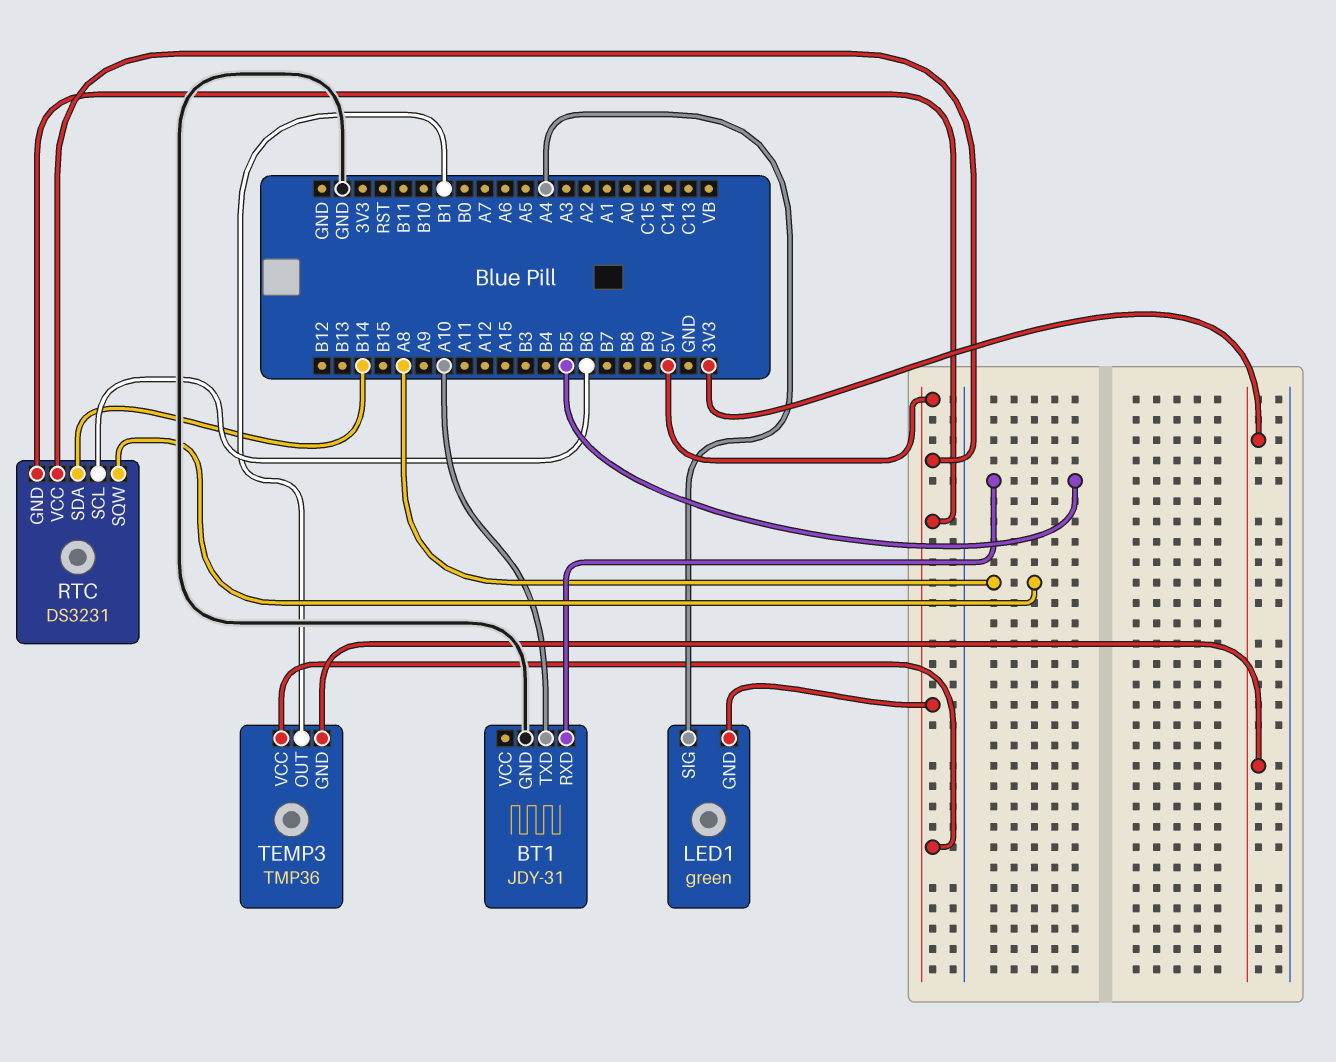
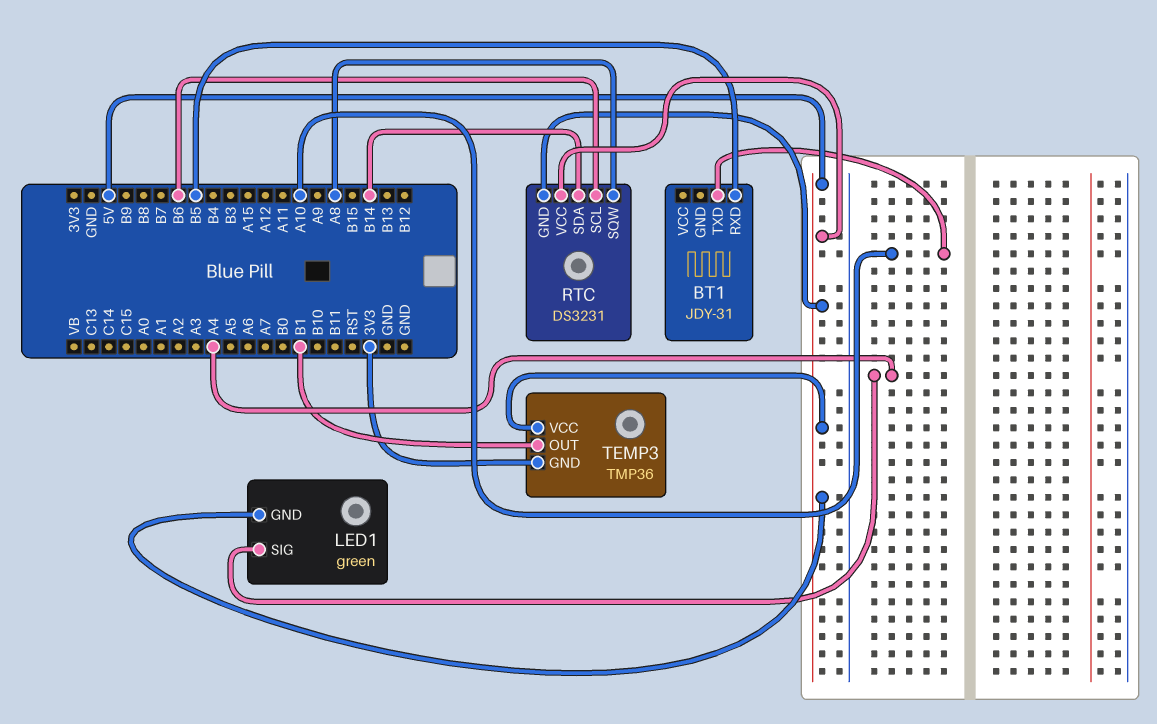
BT1 pin GND: GND -> none

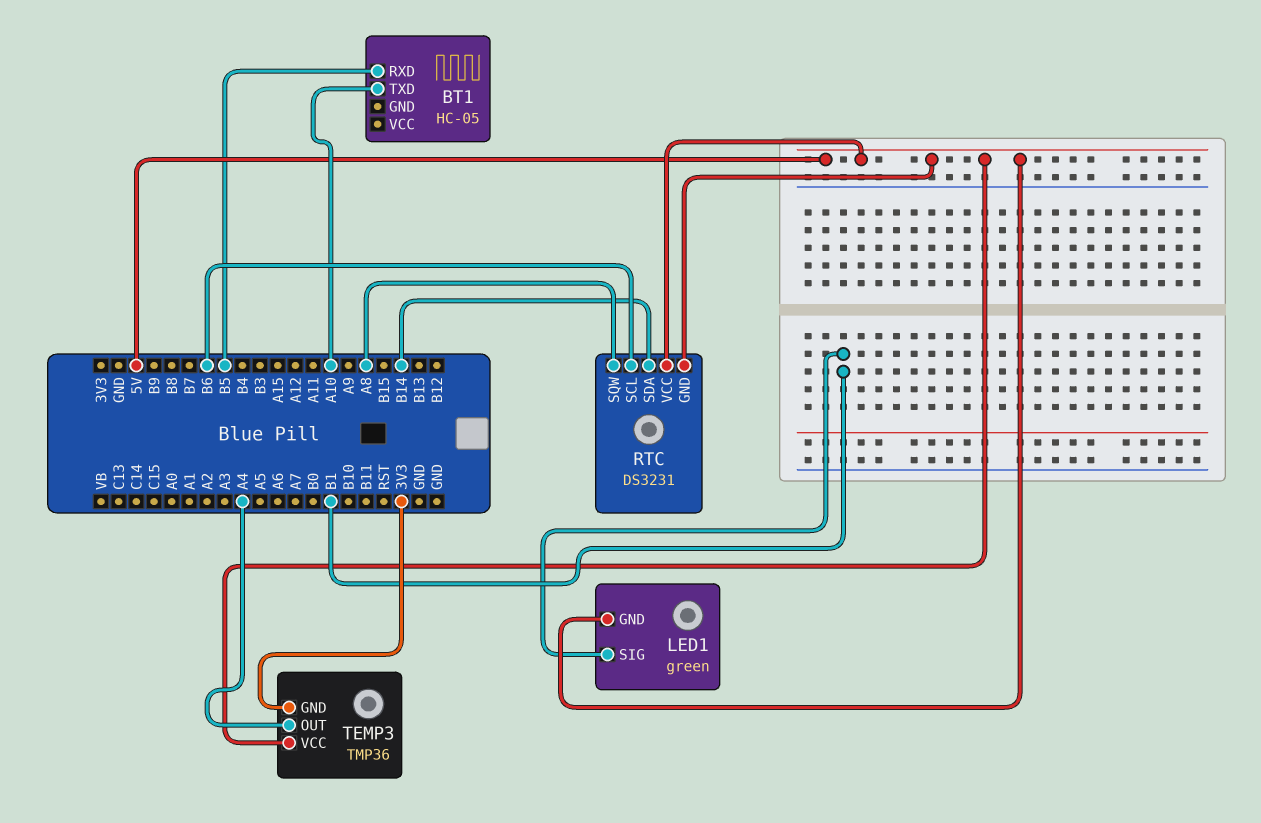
BT1: JDY-31 -> HC-05
LED1 pin SIG: A4 -> B1
TEMP3 pin OUT: B1 -> A4

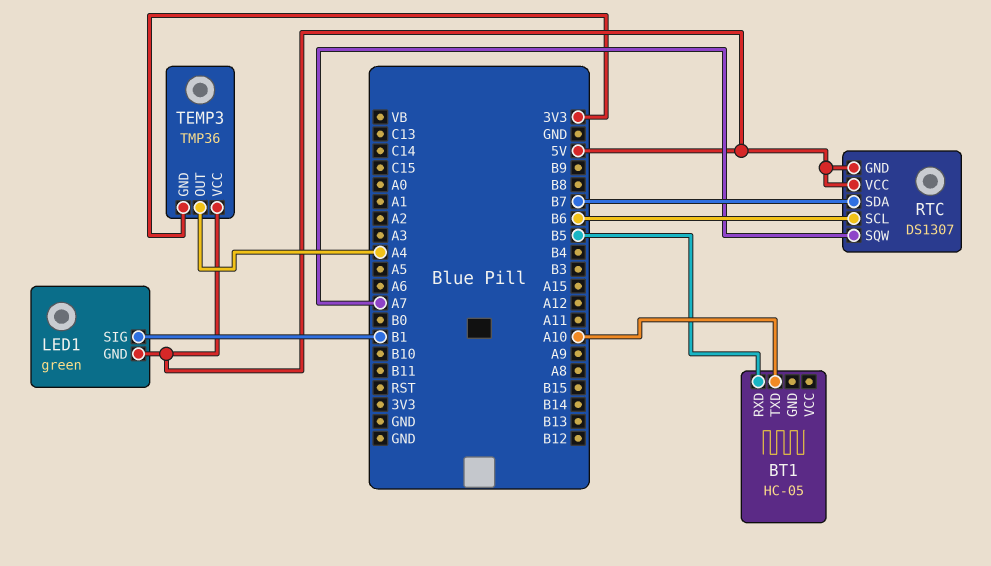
RTC: DS3231 -> DS1307
RTC pin SDA: B14 -> B7
RTC pin SQW: A8 -> A7

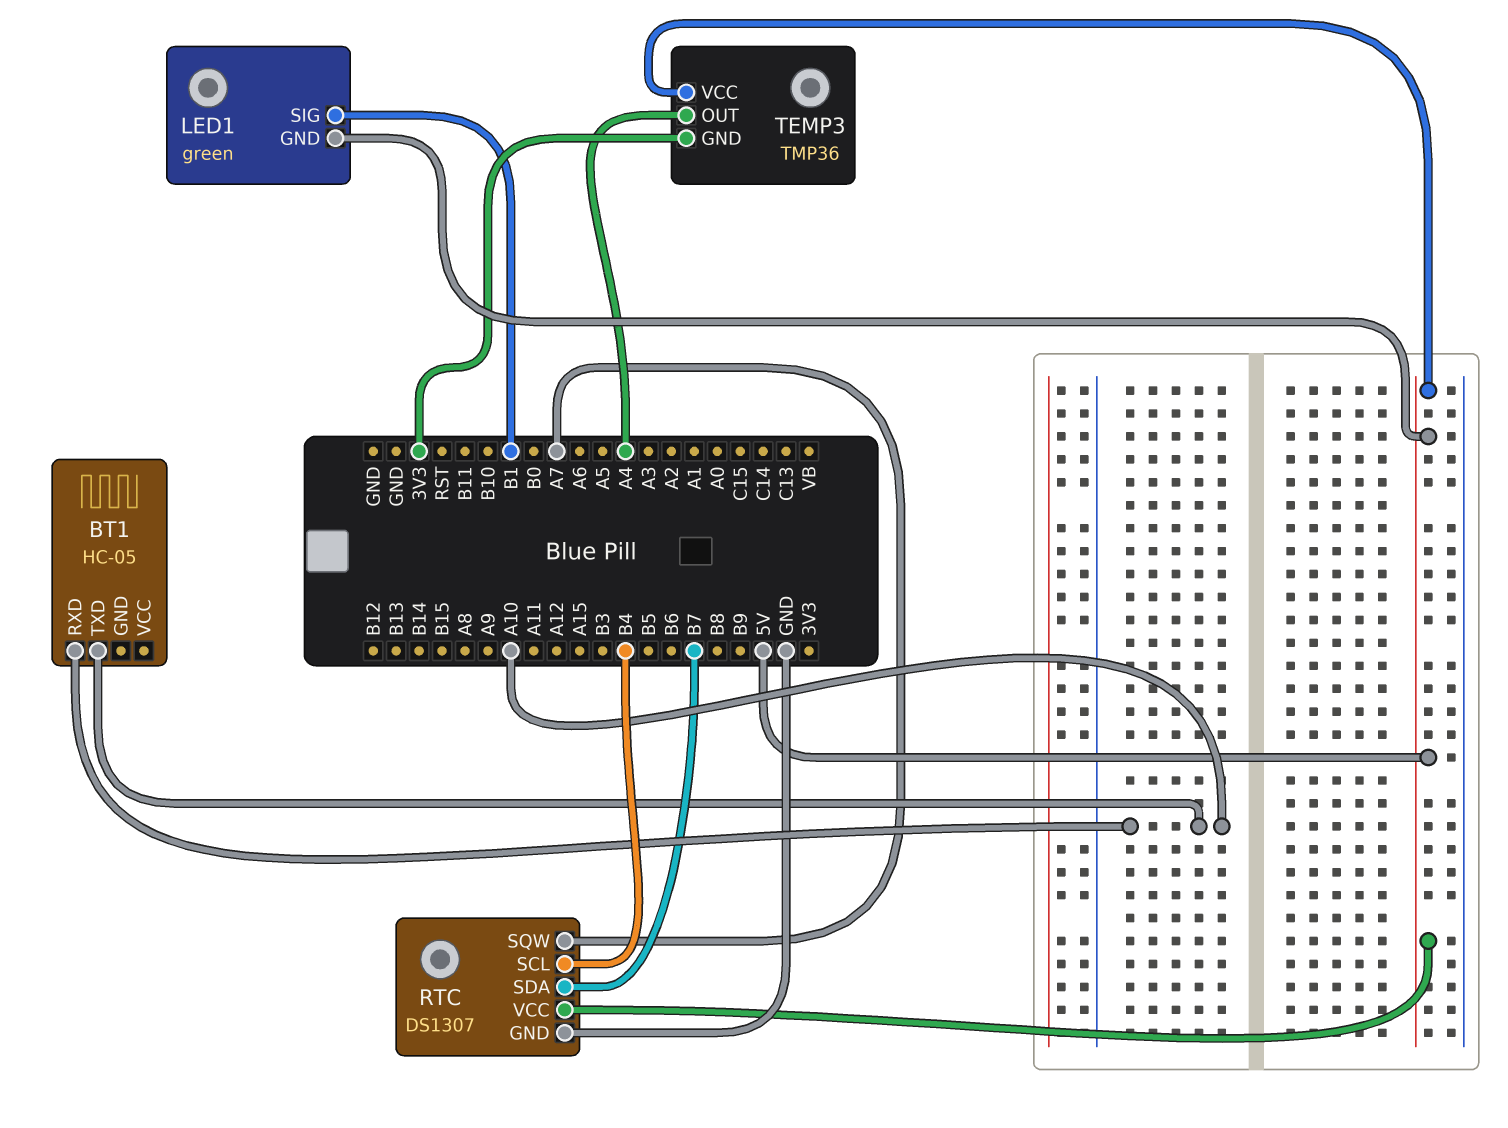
BT1 pin RXD: B5 -> A10
RTC pin GND: 5V -> GND
RTC pin SCL: B6 -> B4

